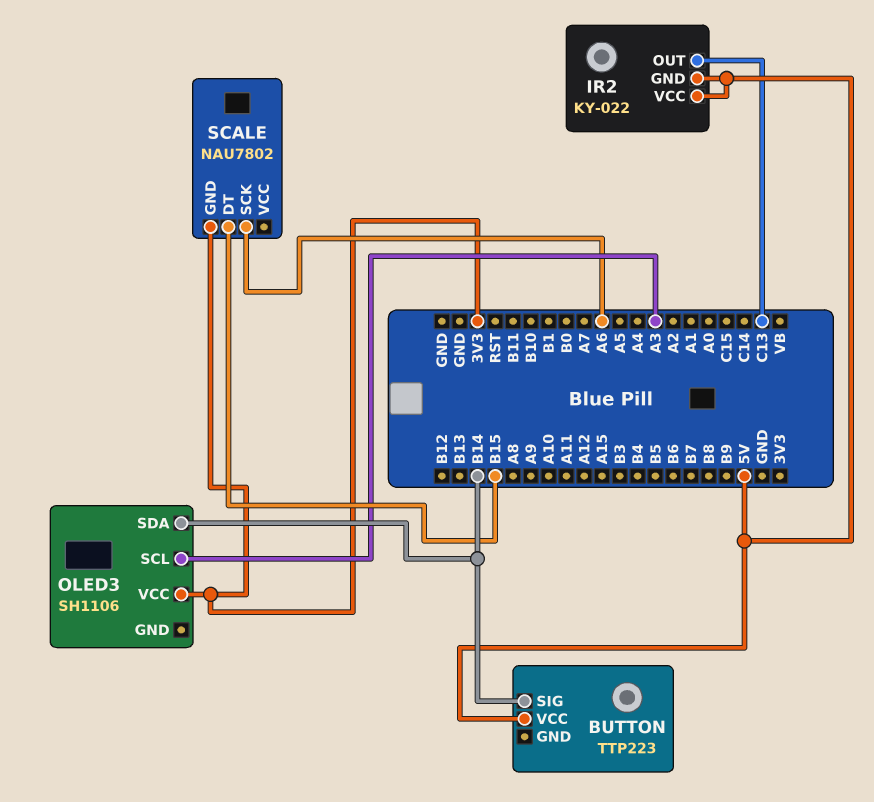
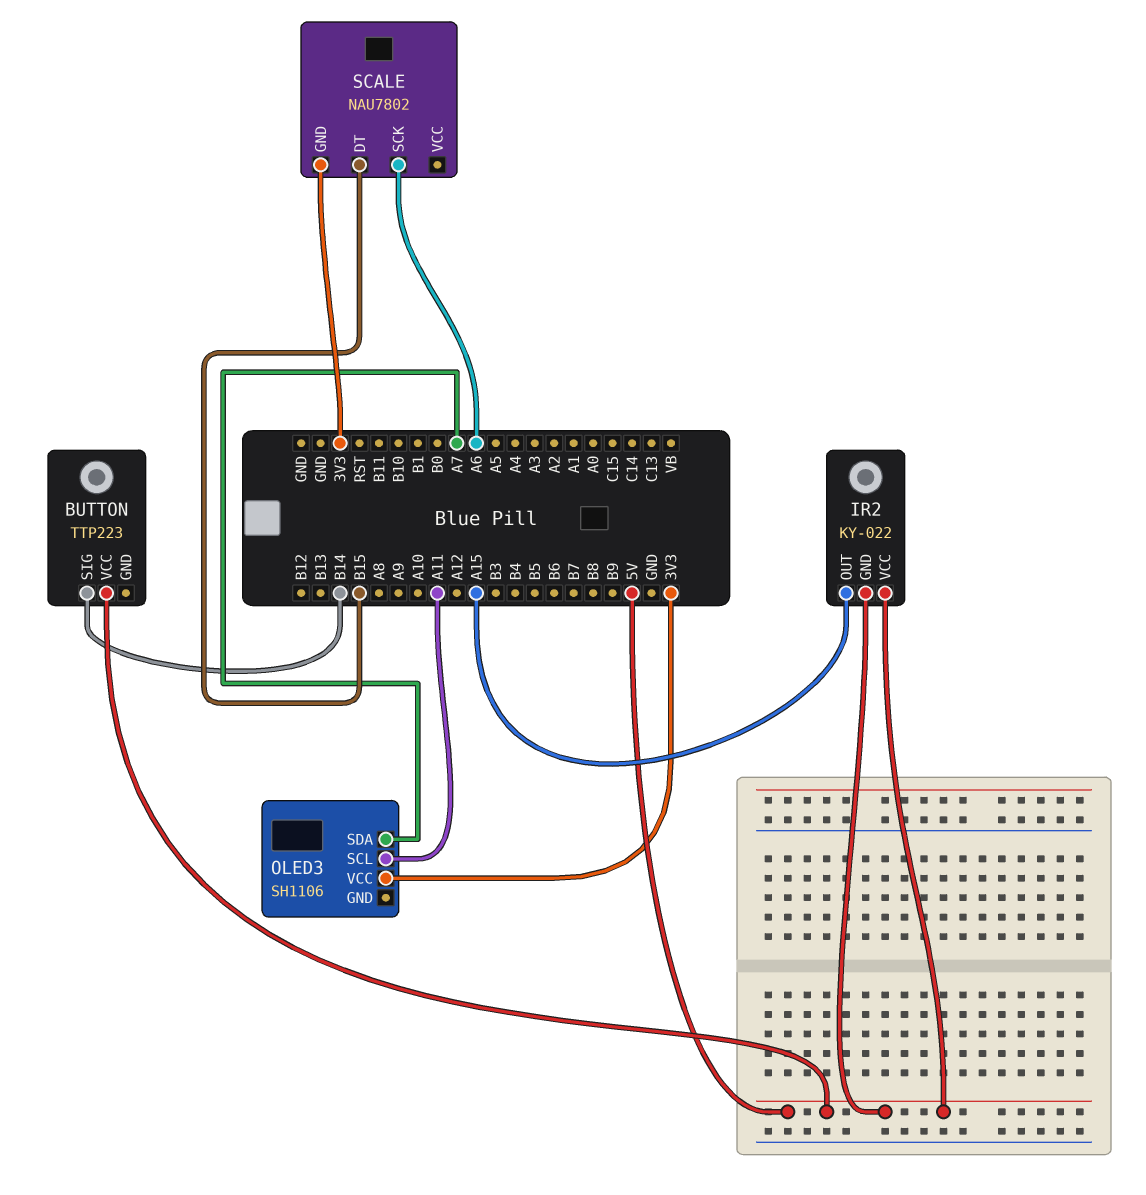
IR2 pin OUT: C13 -> A15
OLED3 pin SCL: A3 -> A11
OLED3 pin SDA: B14 -> A7

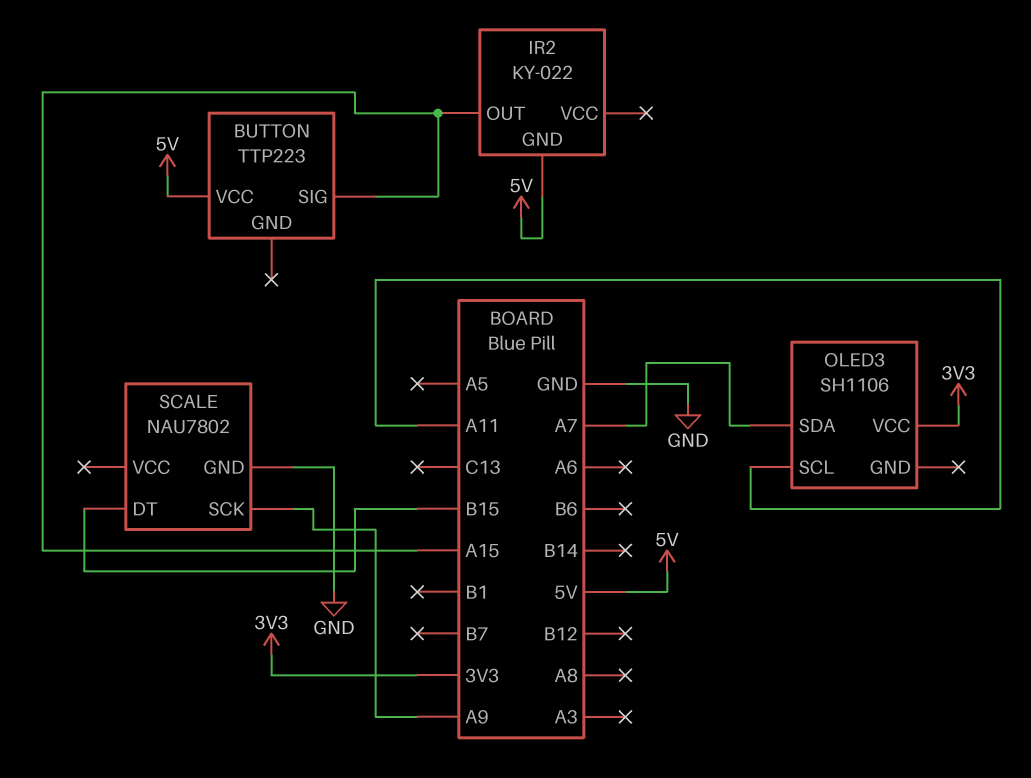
BUTTON pin SIG: B14 -> A15
IR2 pin VCC: 5V -> none
SCALE pin GND: 3V3 -> GND
SCALE pin SCK: A6 -> A9

